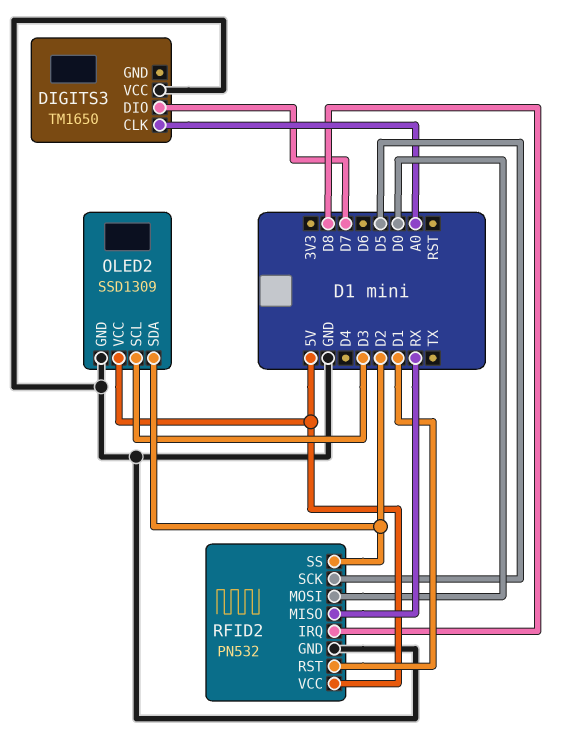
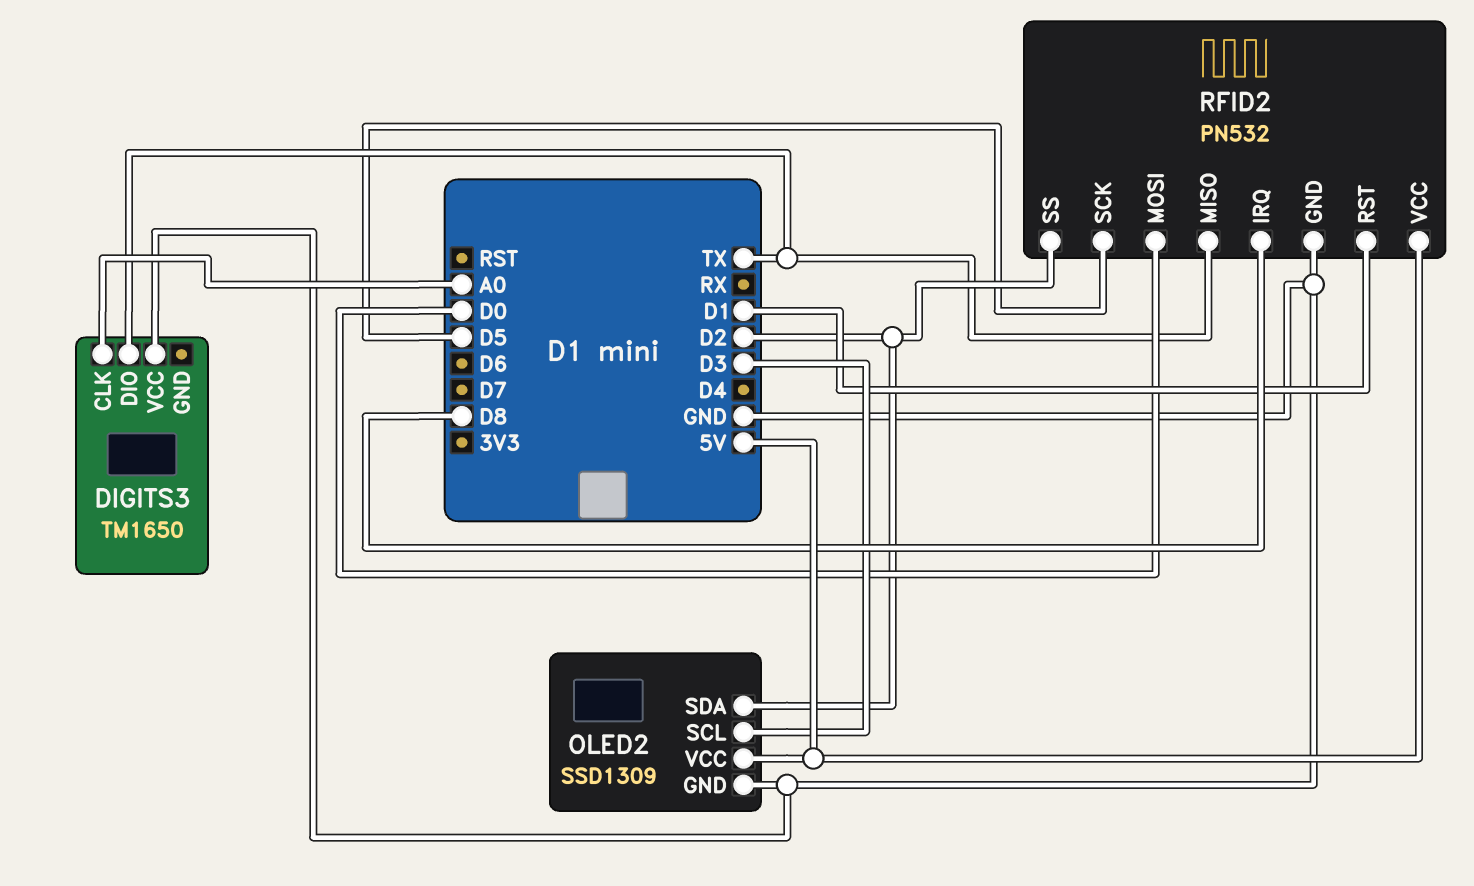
DIGITS3 pin DIO: D7 -> TX
RFID2 pin MISO: RX -> TX

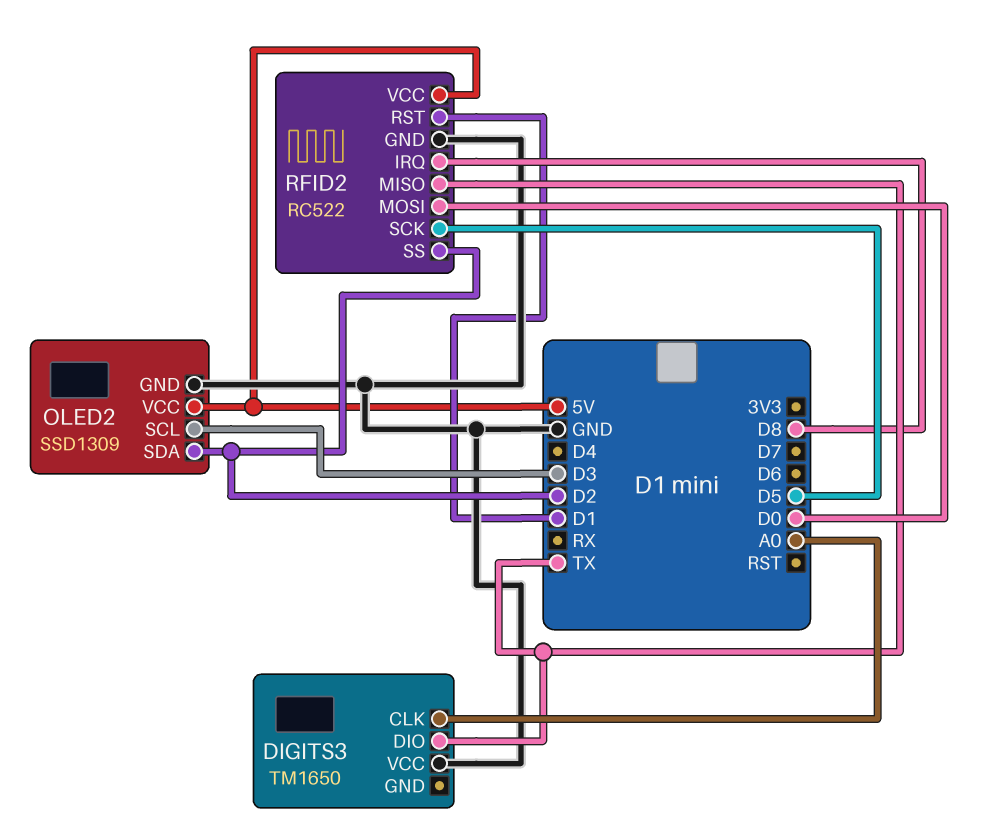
RFID2: PN532 -> RC522

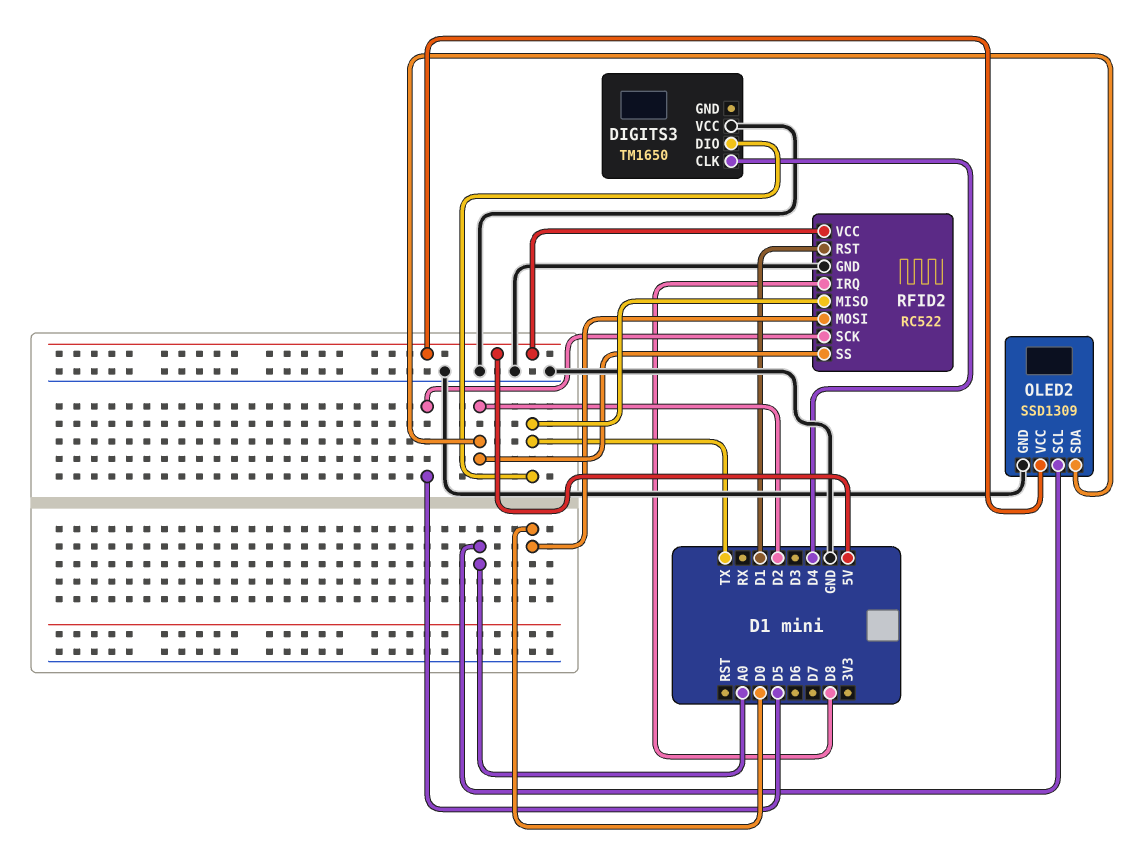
DIGITS3 pin CLK: A0 -> D4
OLED2 pin SCL: D3 -> A0

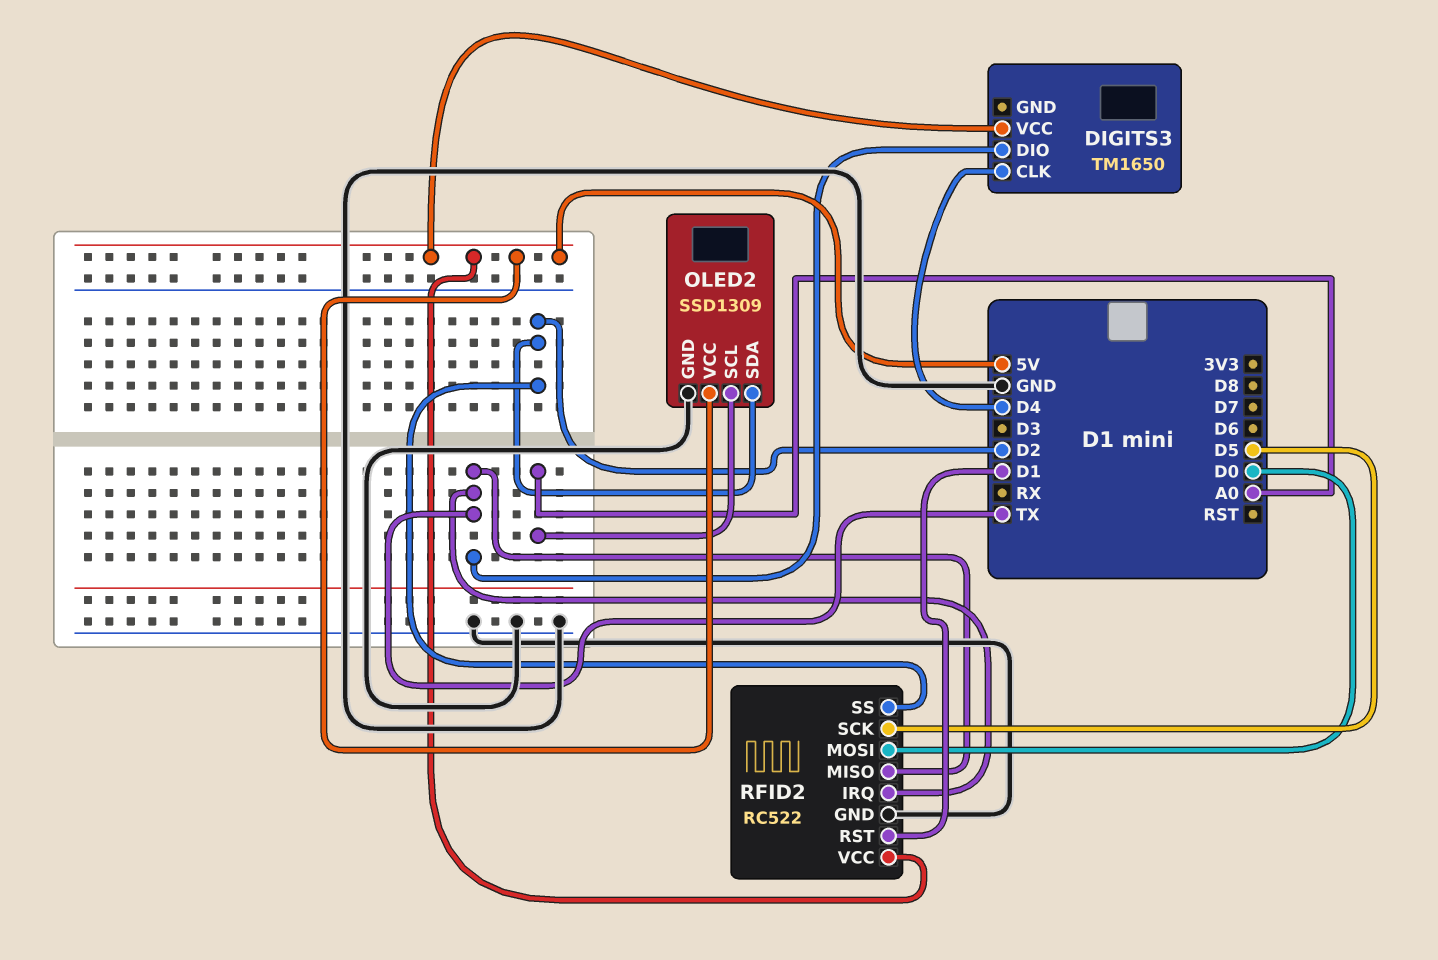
DIGITS3 pin VCC: GND -> 5V
RFID2 pin IRQ: D8 -> TX

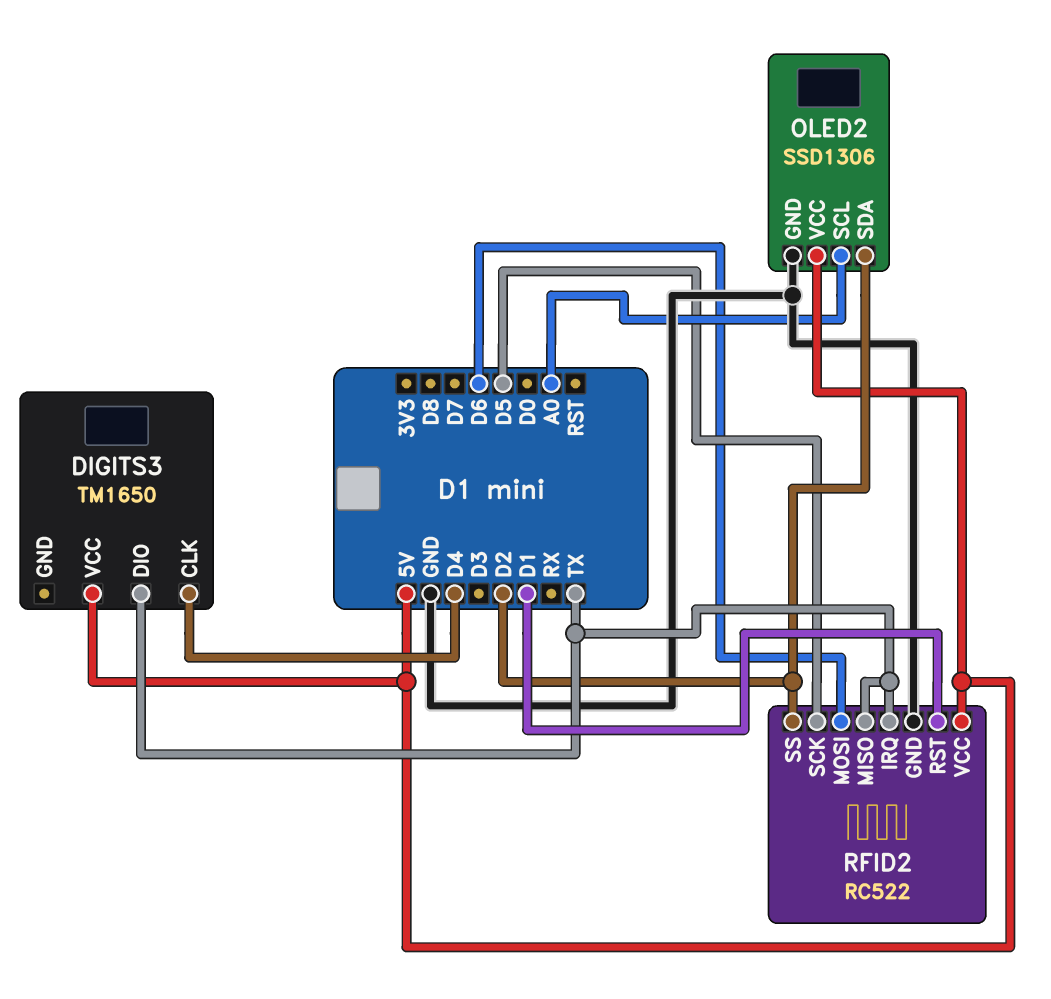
OLED2: SSD1309 -> SSD1306
RFID2 pin MOSI: D0 -> D6

